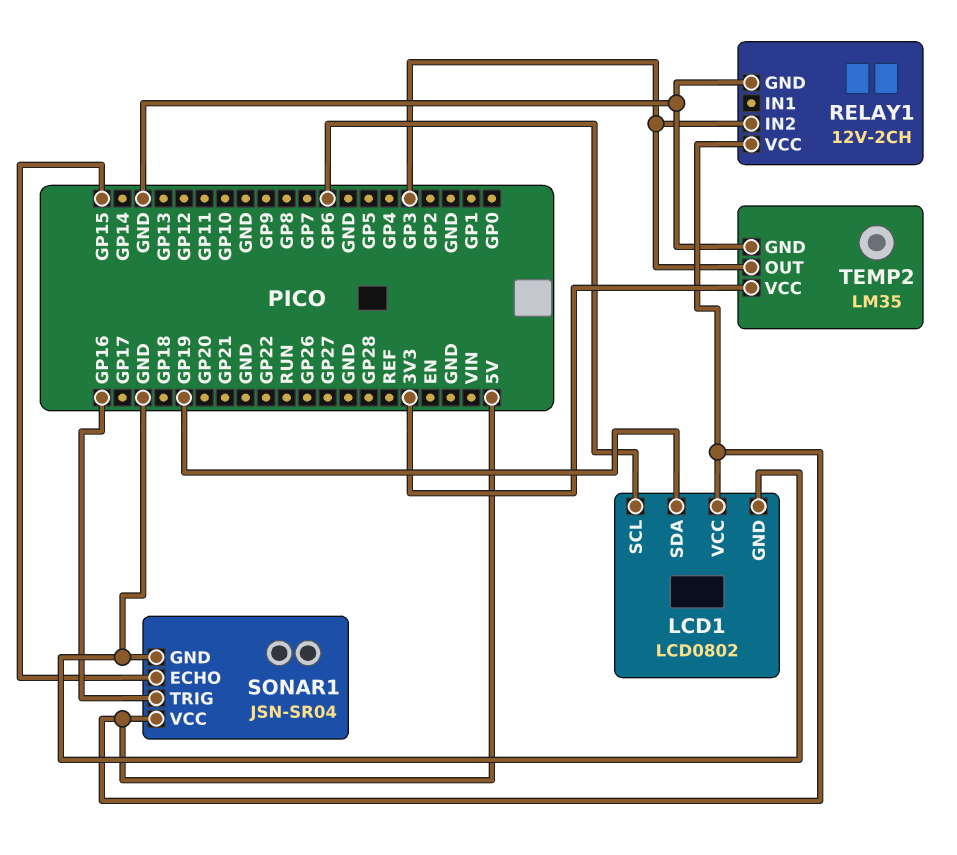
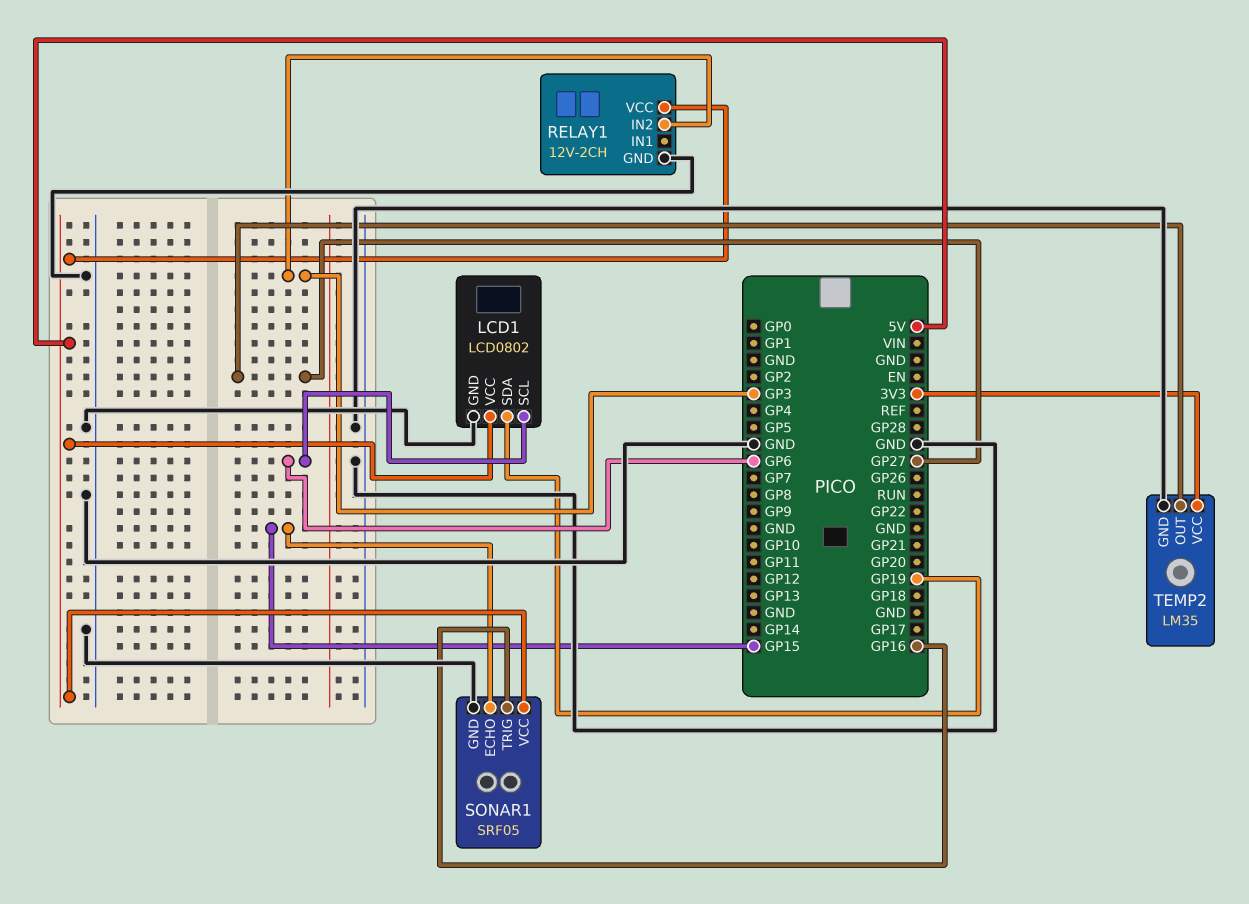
SONAR1: JSN-SR04 -> SRF05
TEMP2 pin OUT: GP3 -> GP27

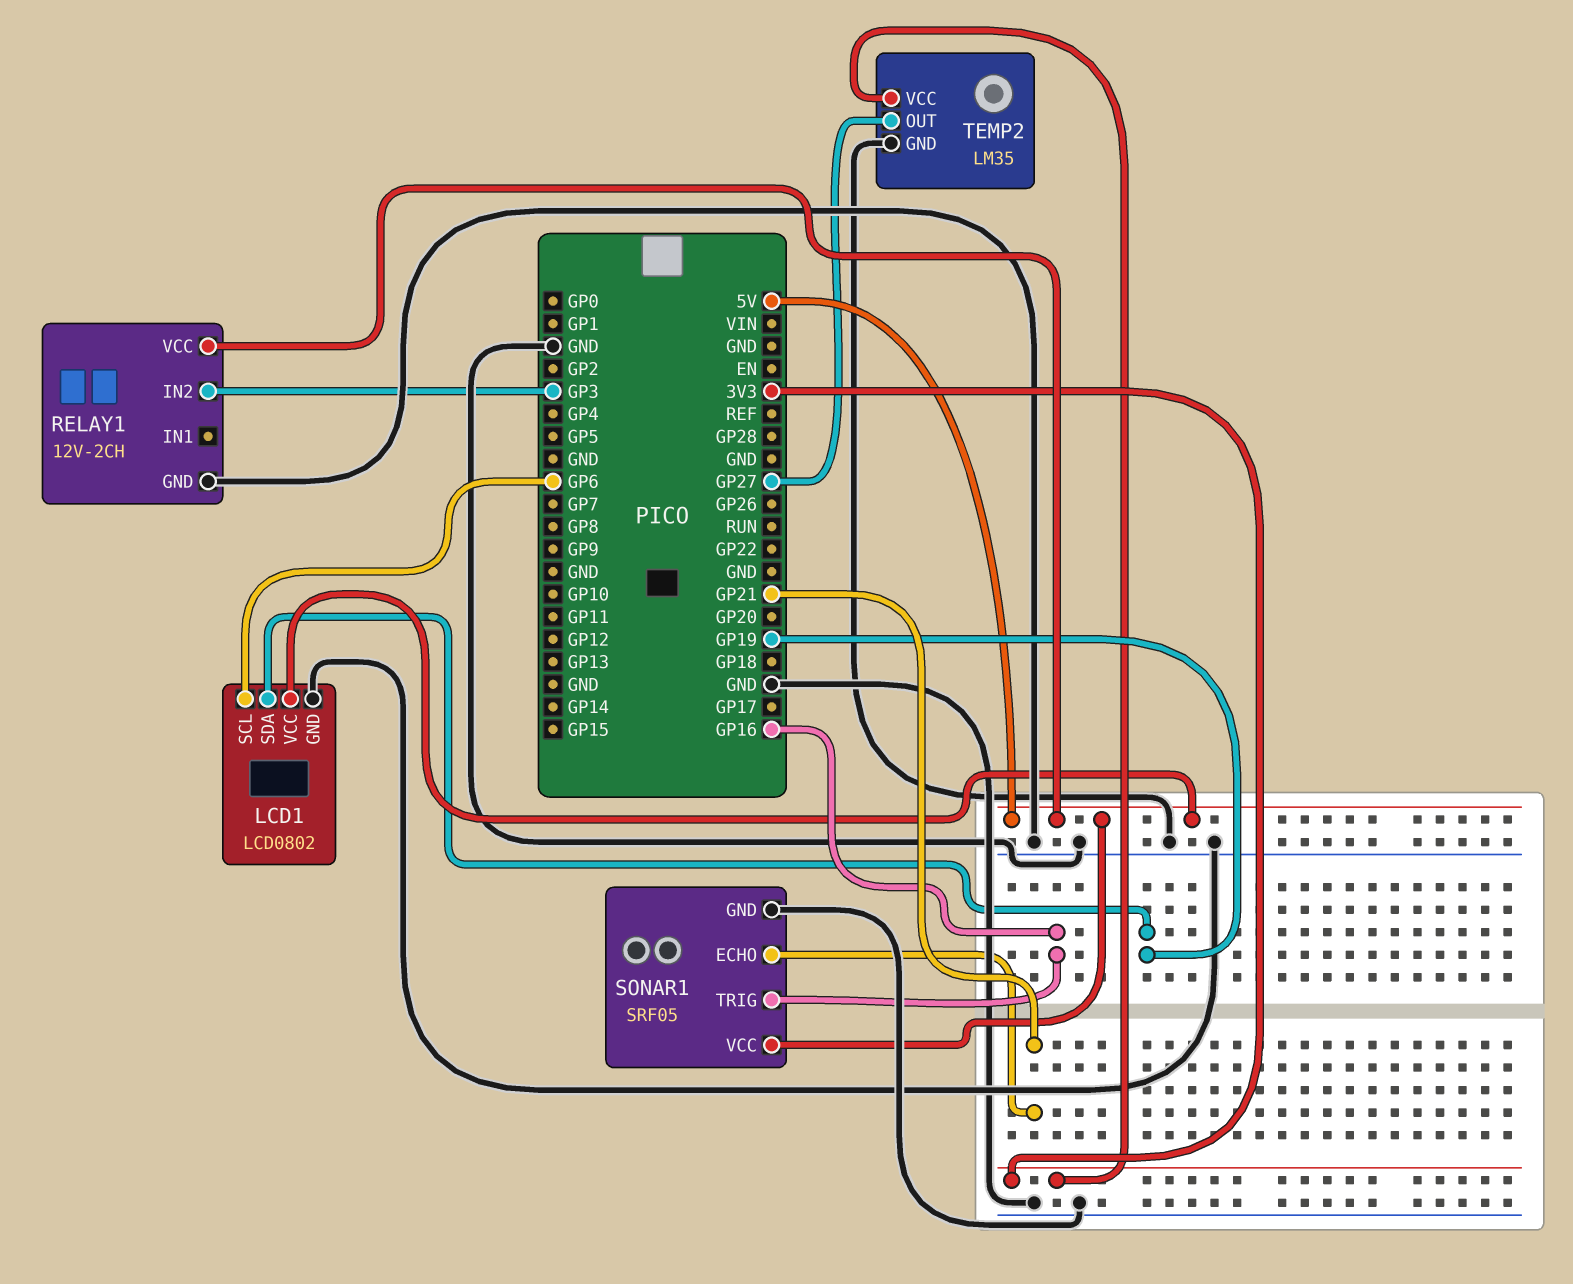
SONAR1 pin ECHO: GP15 -> GP21

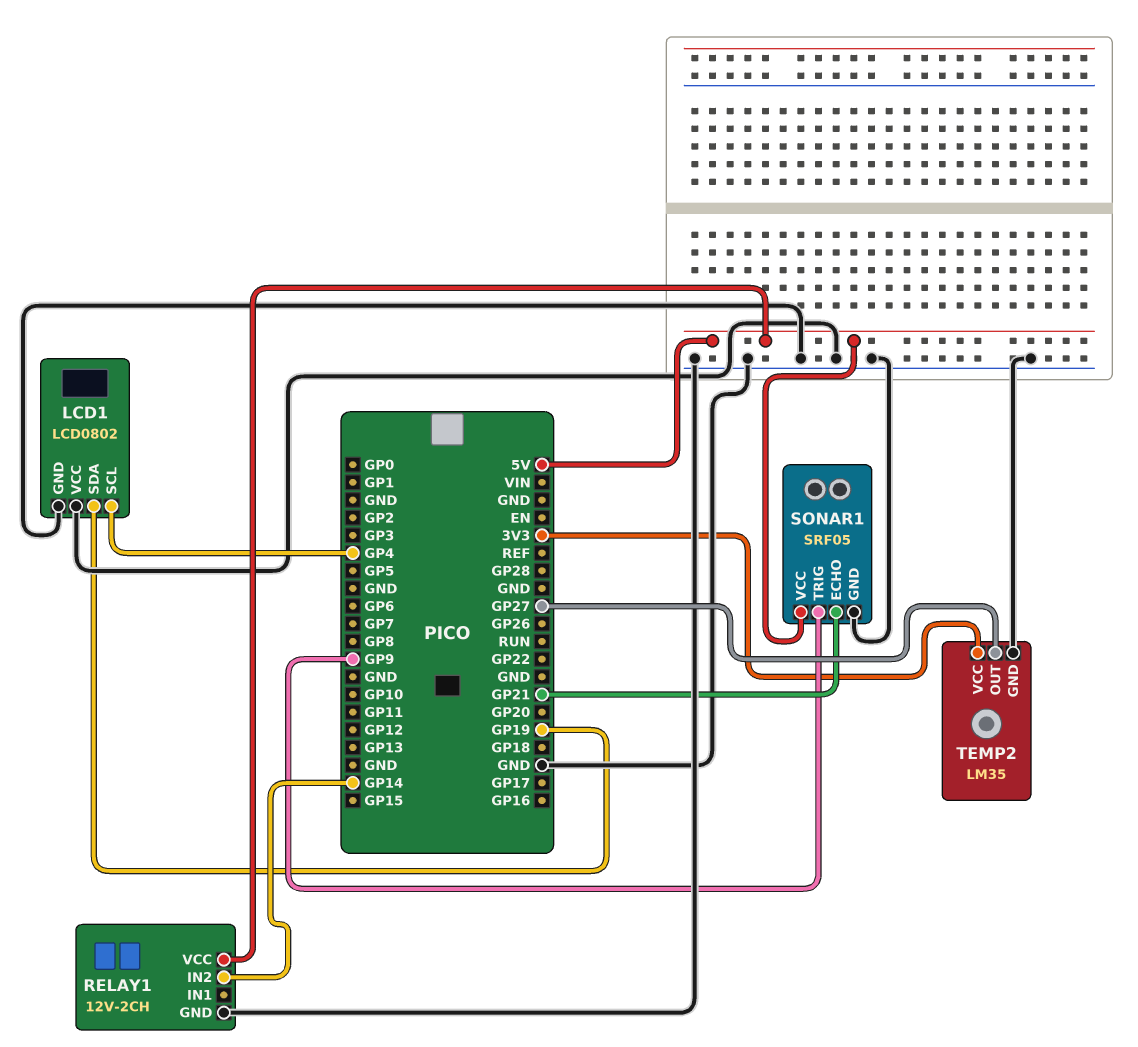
LCD1 pin SCL: GP6 -> GP4
LCD1 pin VCC: 5V -> GND
RELAY1 pin IN2: GP3 -> GP14
SONAR1 pin TRIG: GP16 -> GP9

